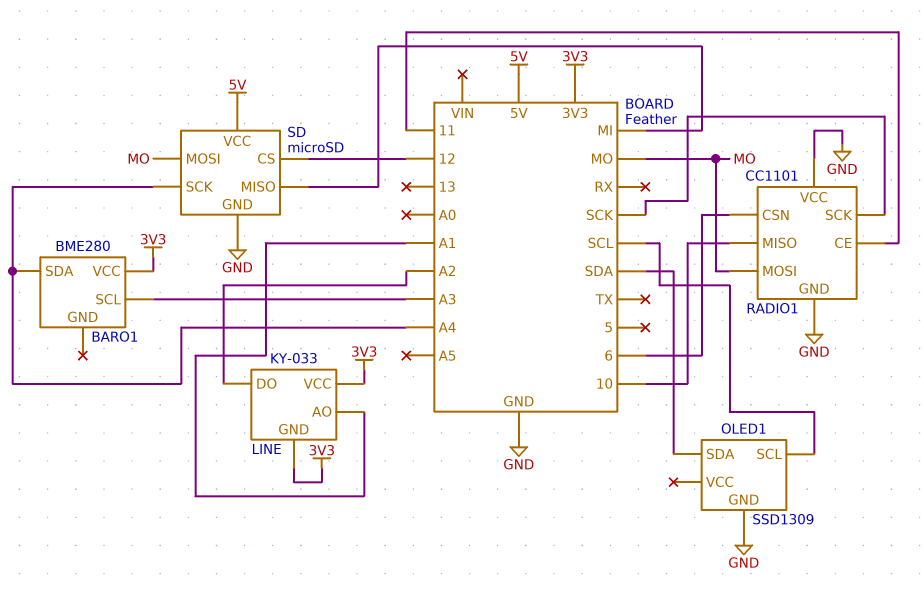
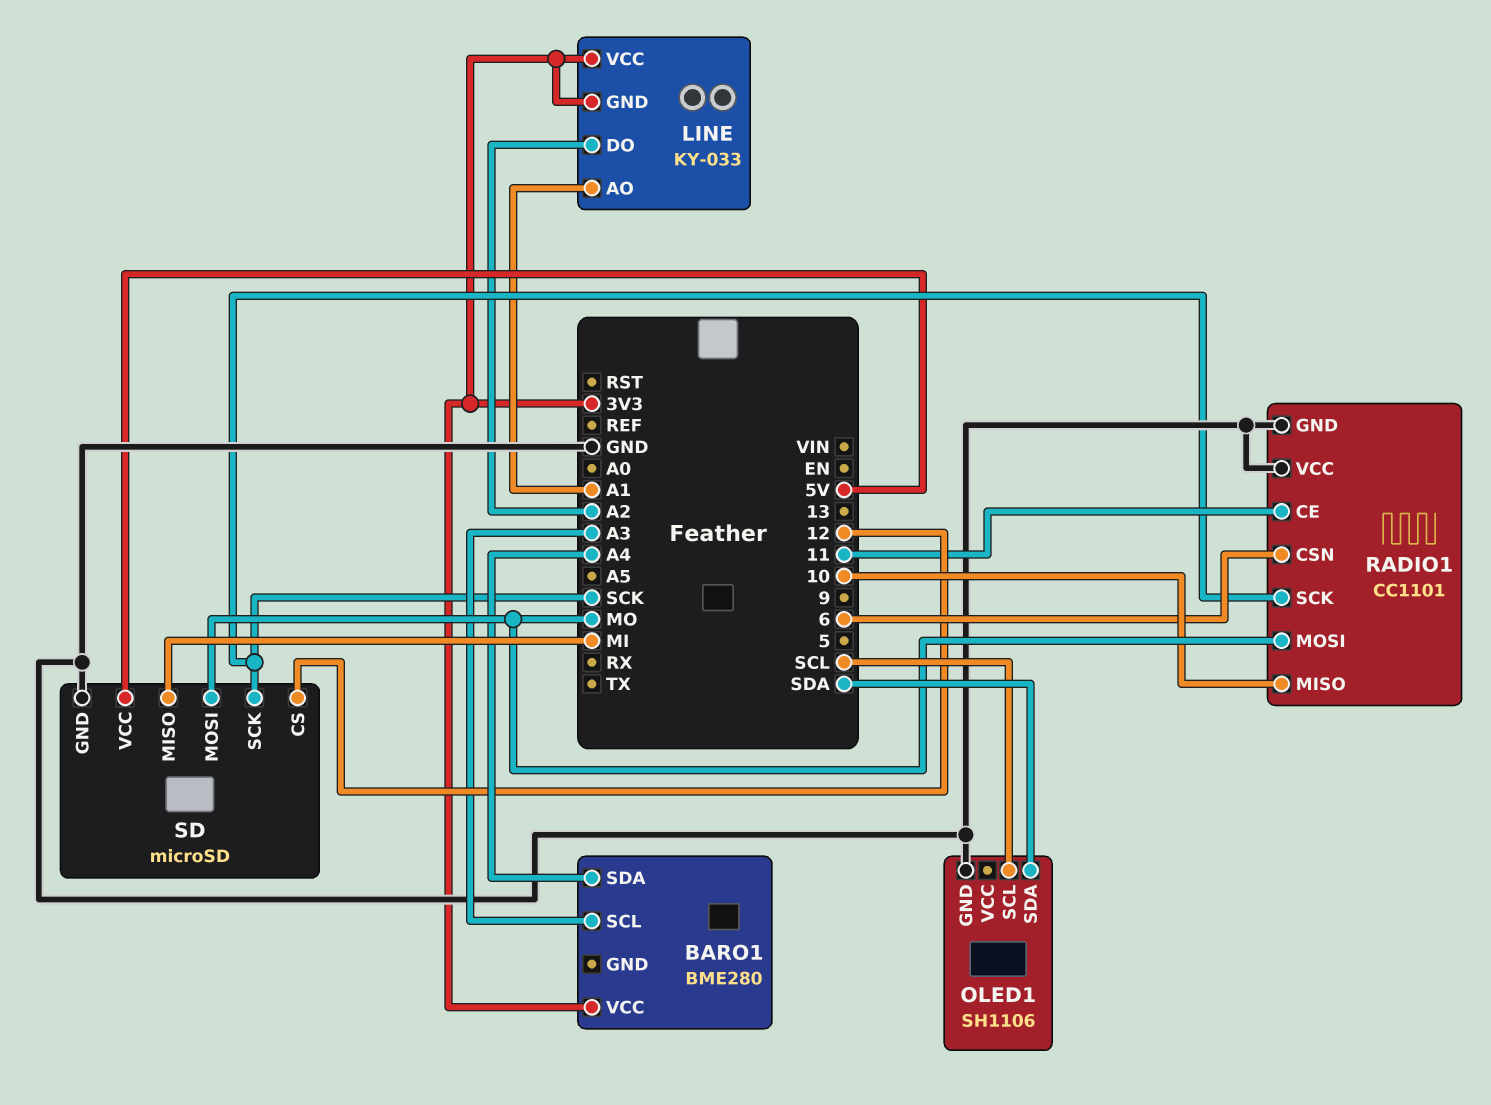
OLED1: SSD1309 -> SH1106
SD pin SCK: A4 -> SCK

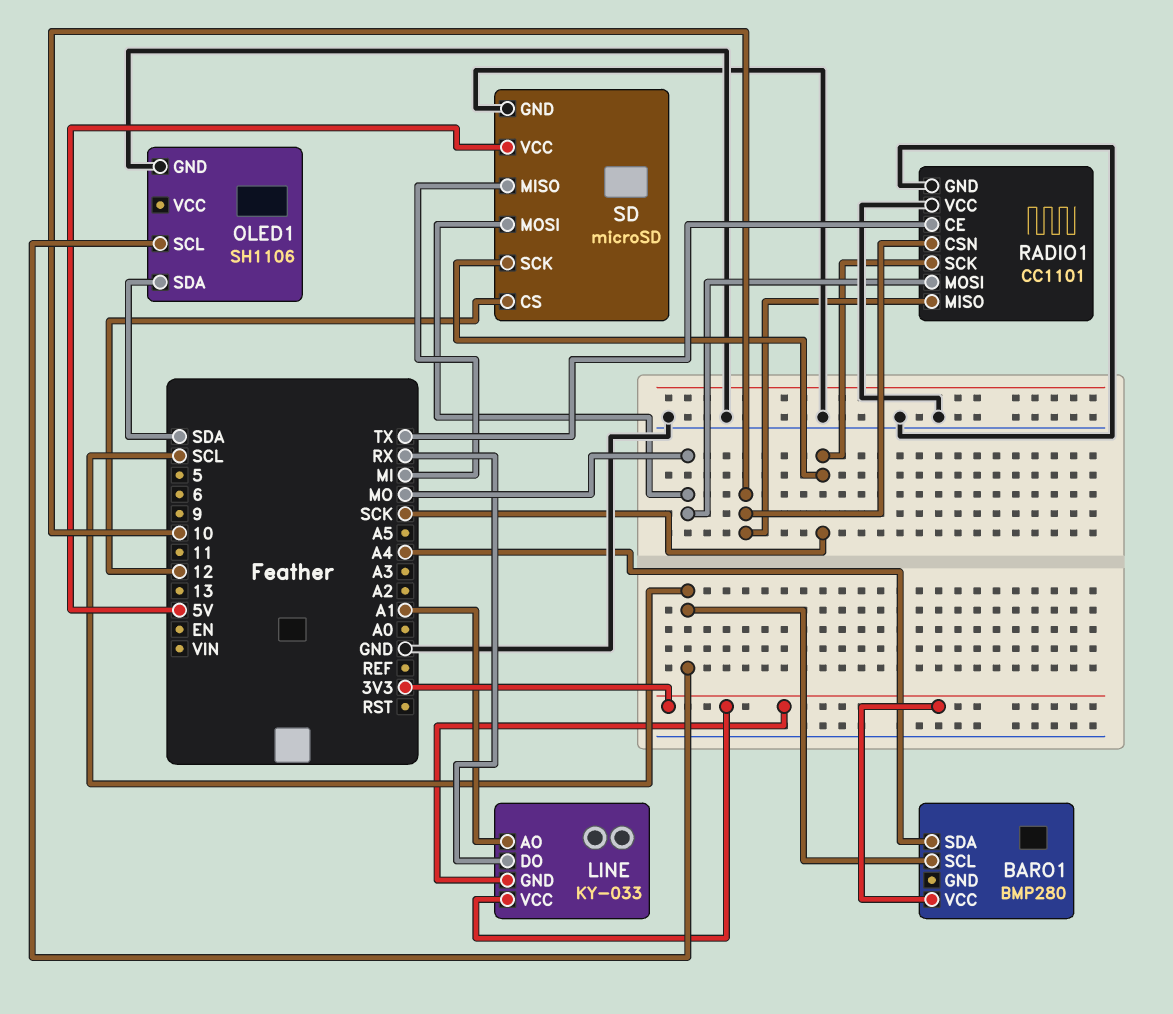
BARO1: BME280 -> BMP280
BARO1 pin SCL: A3 -> SCL
LINE pin DO: A2 -> RX
RADIO1 pin CE: 11 -> TX
RADIO1 pin CSN: 6 -> 10

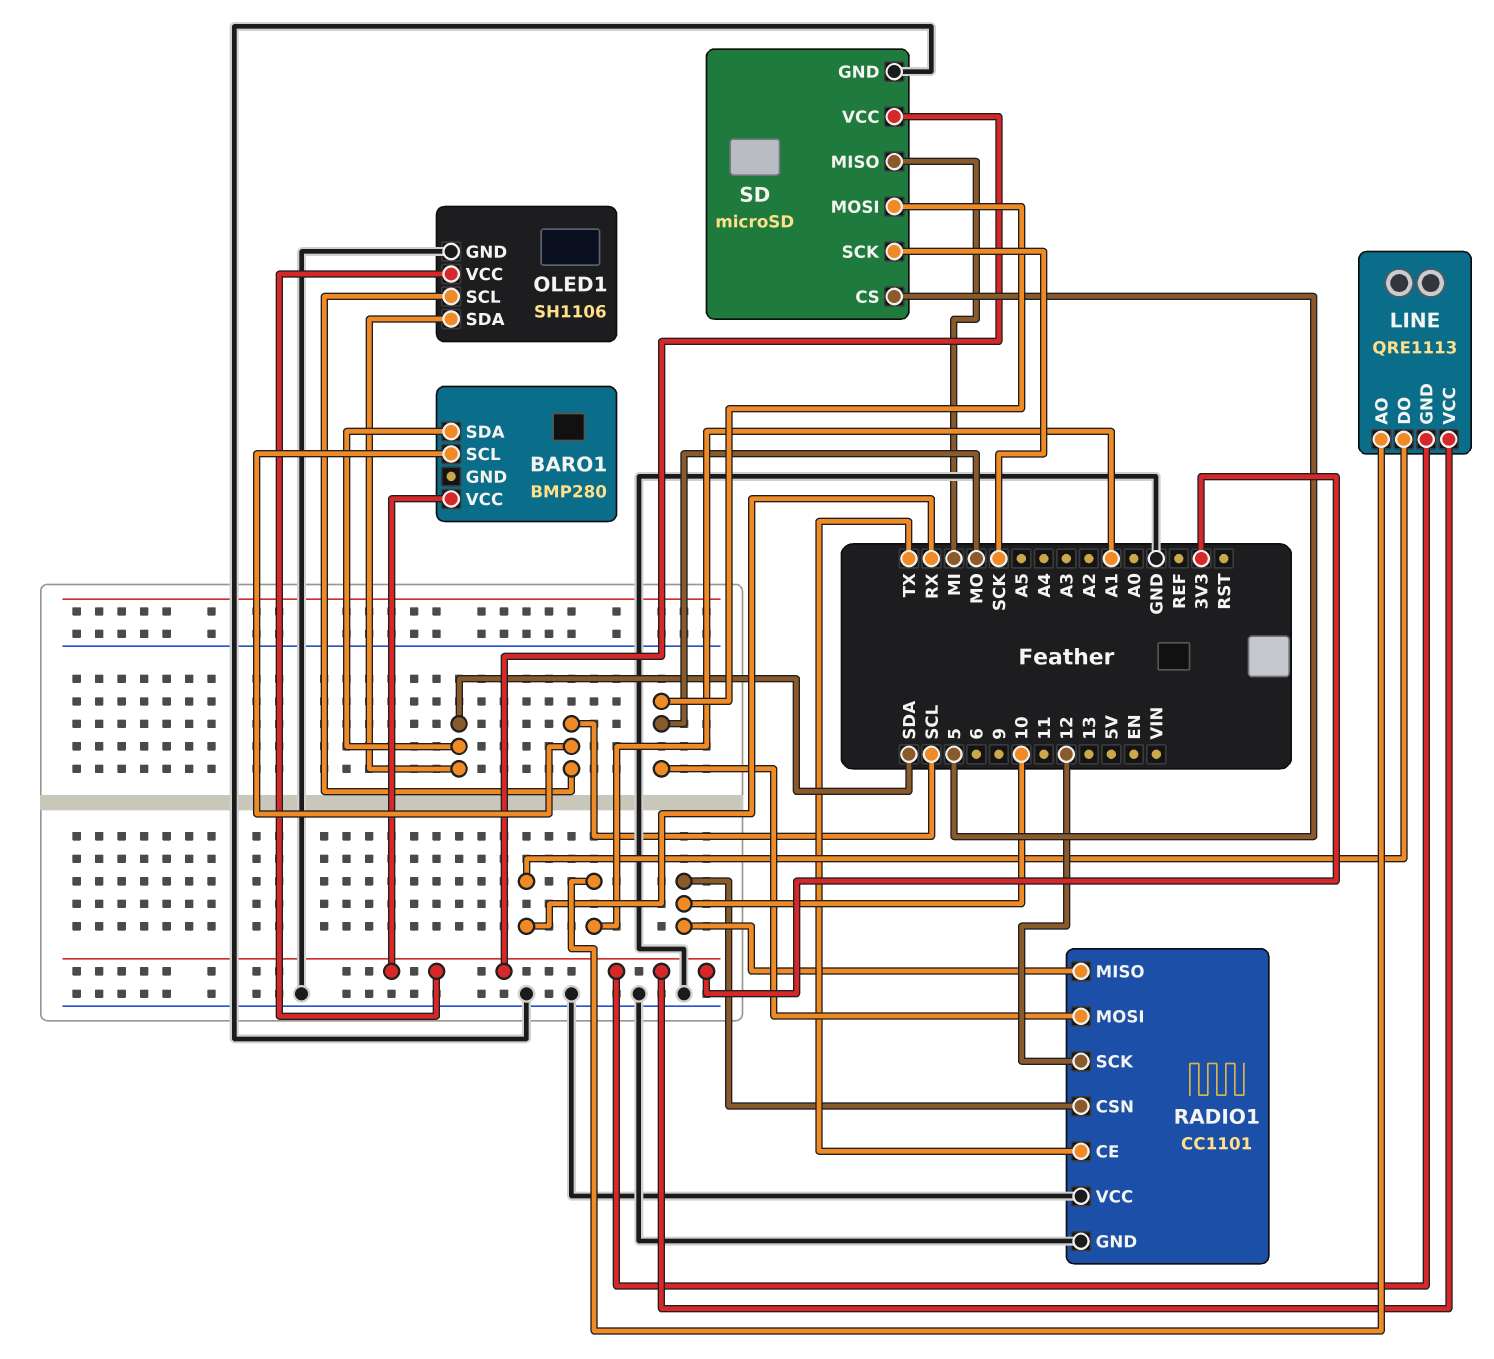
BARO1 pin SDA: A4 -> SDA
LINE: KY-033 -> QRE1113
OLED1 pin VCC: none -> 3V3
RADIO1 pin SCK: SCK -> 12
SD pin CS: 12 -> 5
SD pin VCC: 5V -> 3V3

